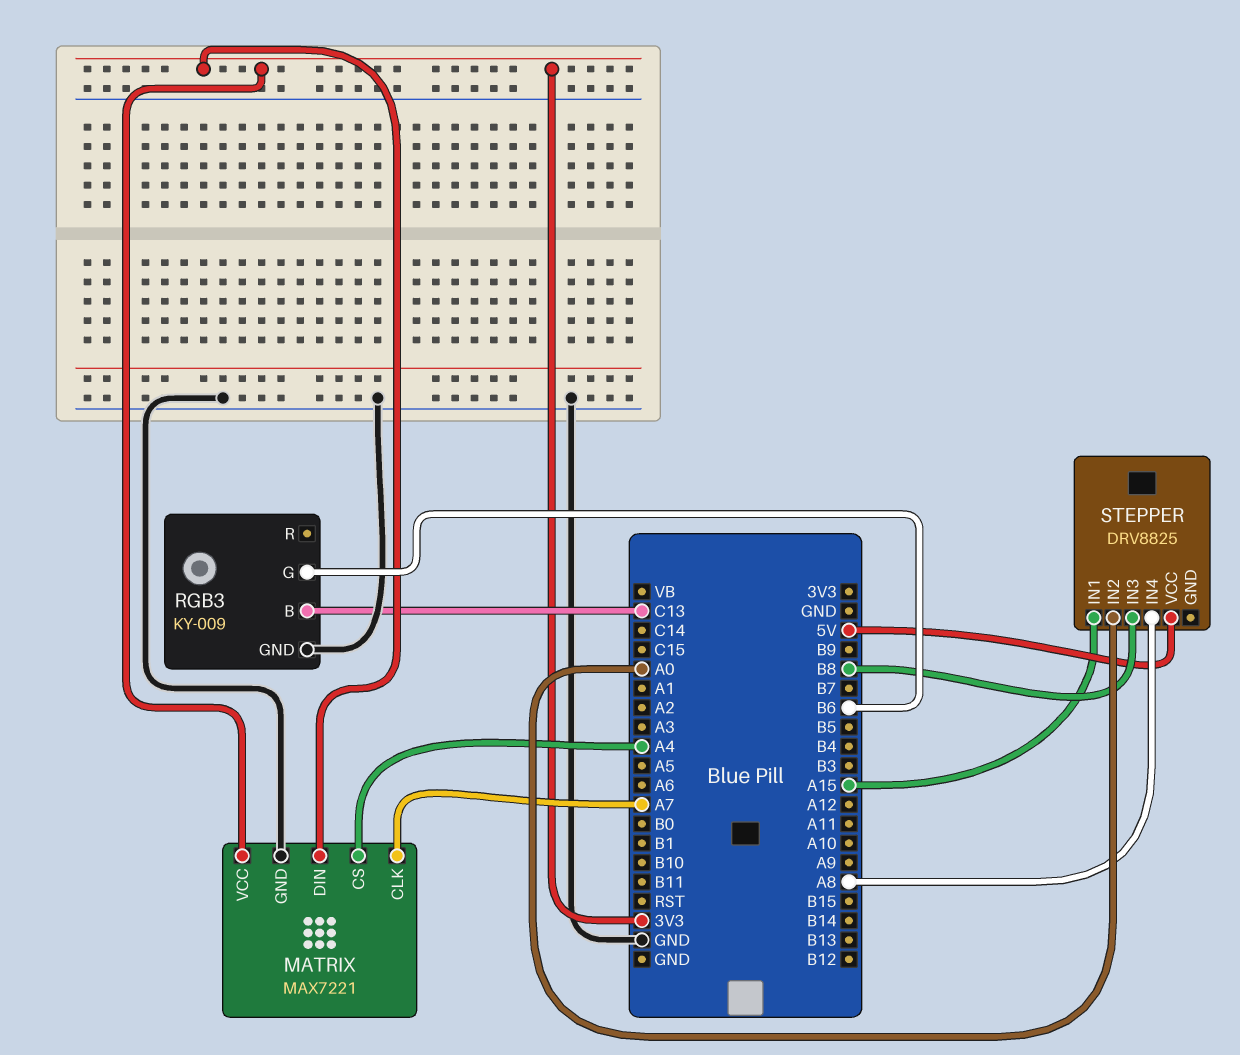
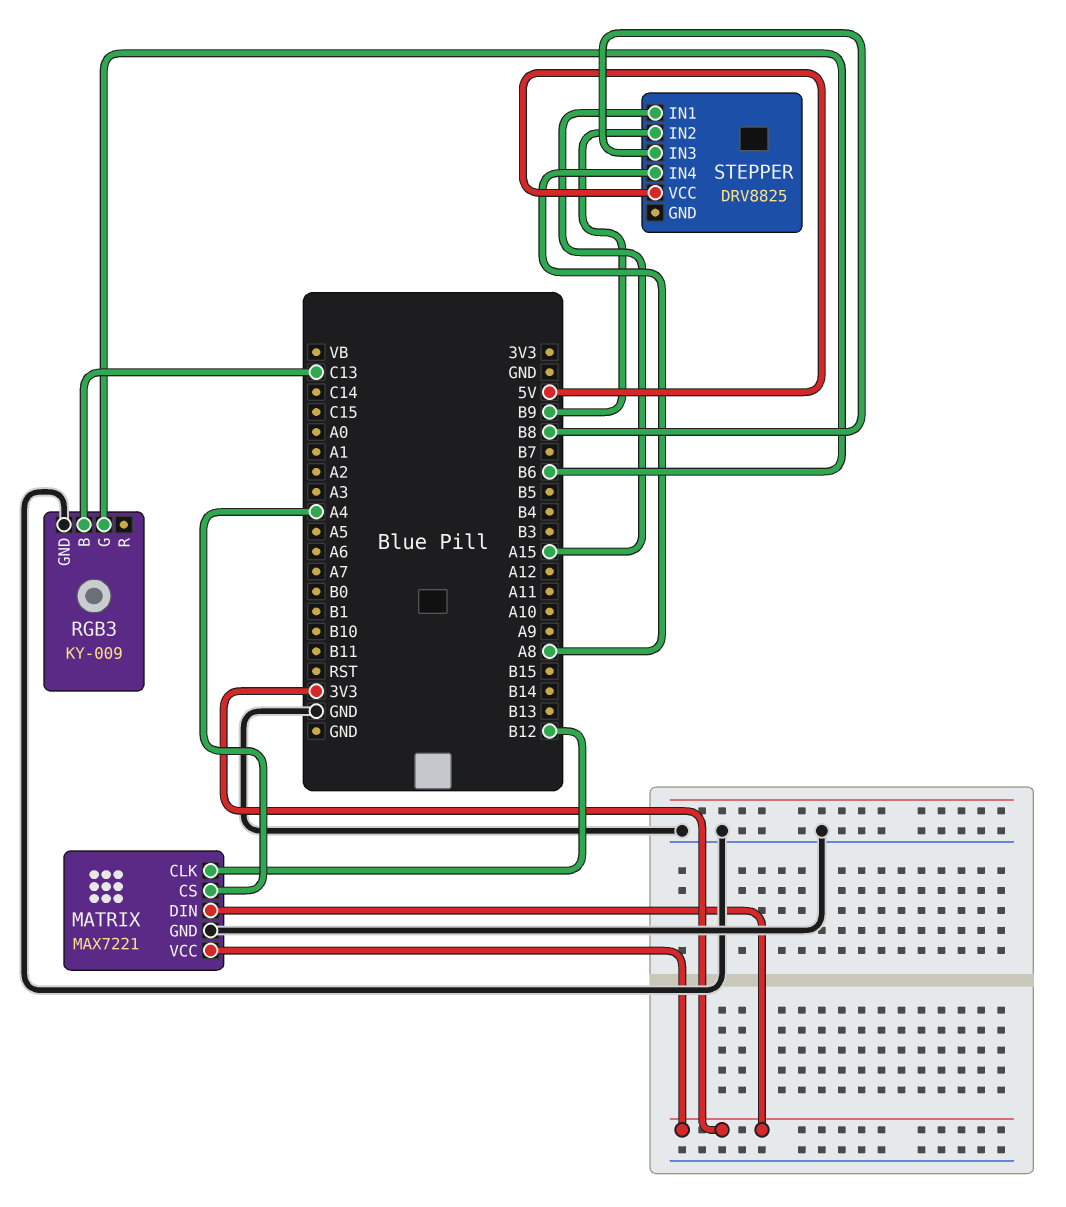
MATRIX pin CLK: A7 -> B12
STEPPER pin IN2: A0 -> B9

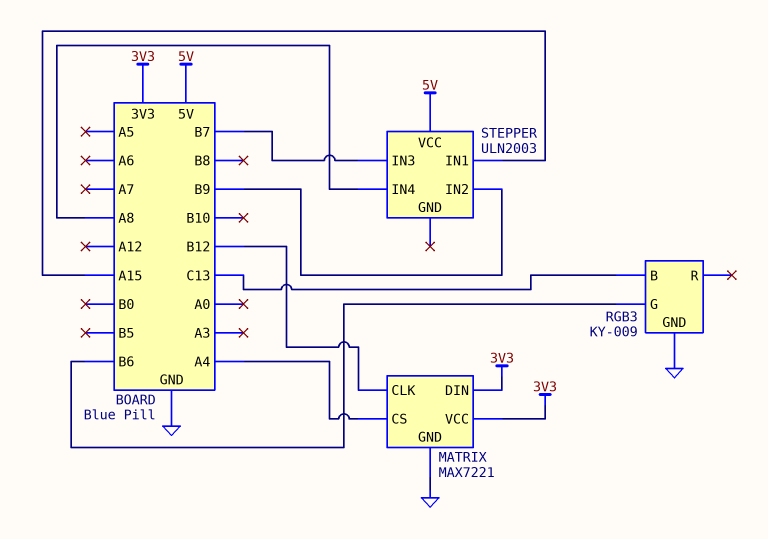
STEPPER: DRV8825 -> ULN2003
STEPPER pin IN3: B8 -> B7

